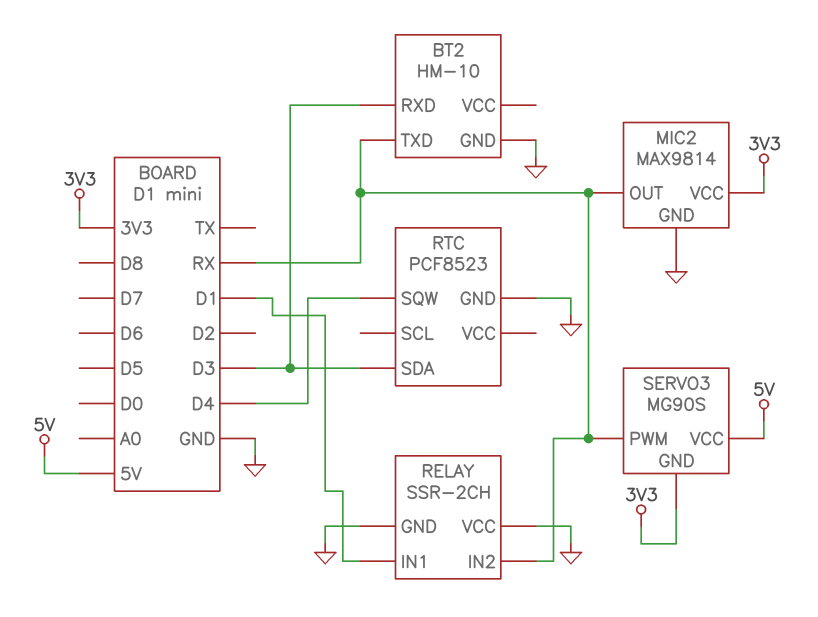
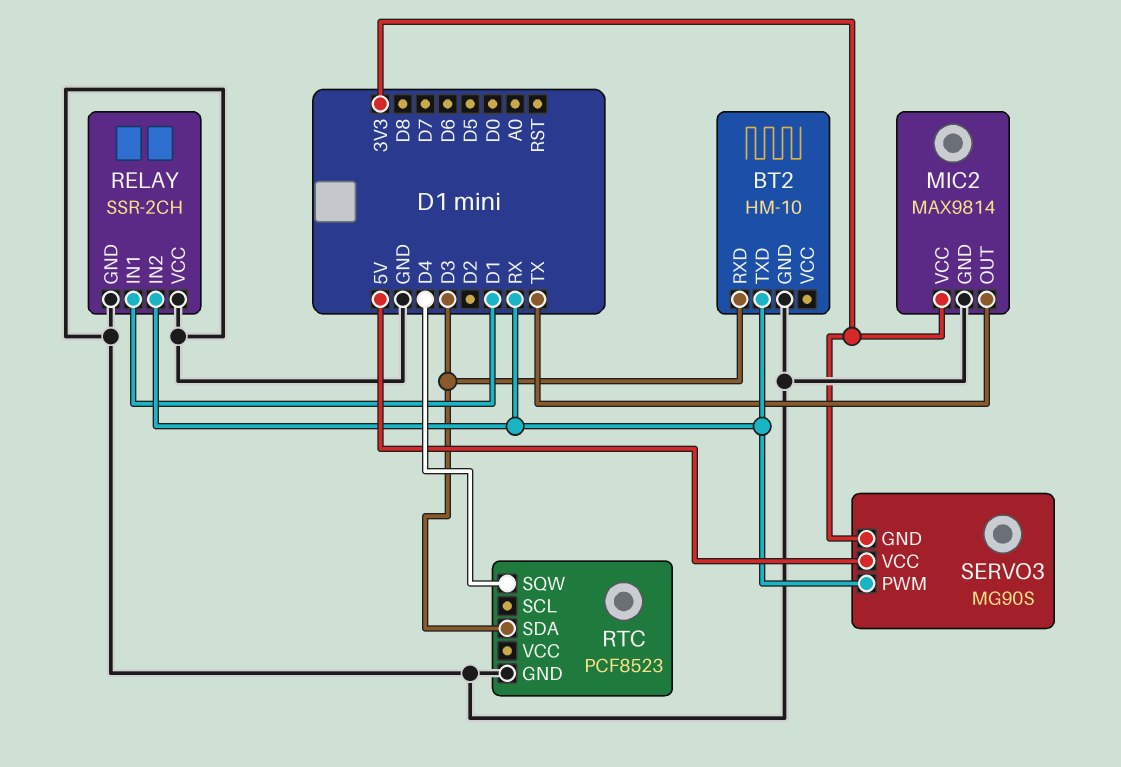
MIC2 pin OUT: RX -> TX

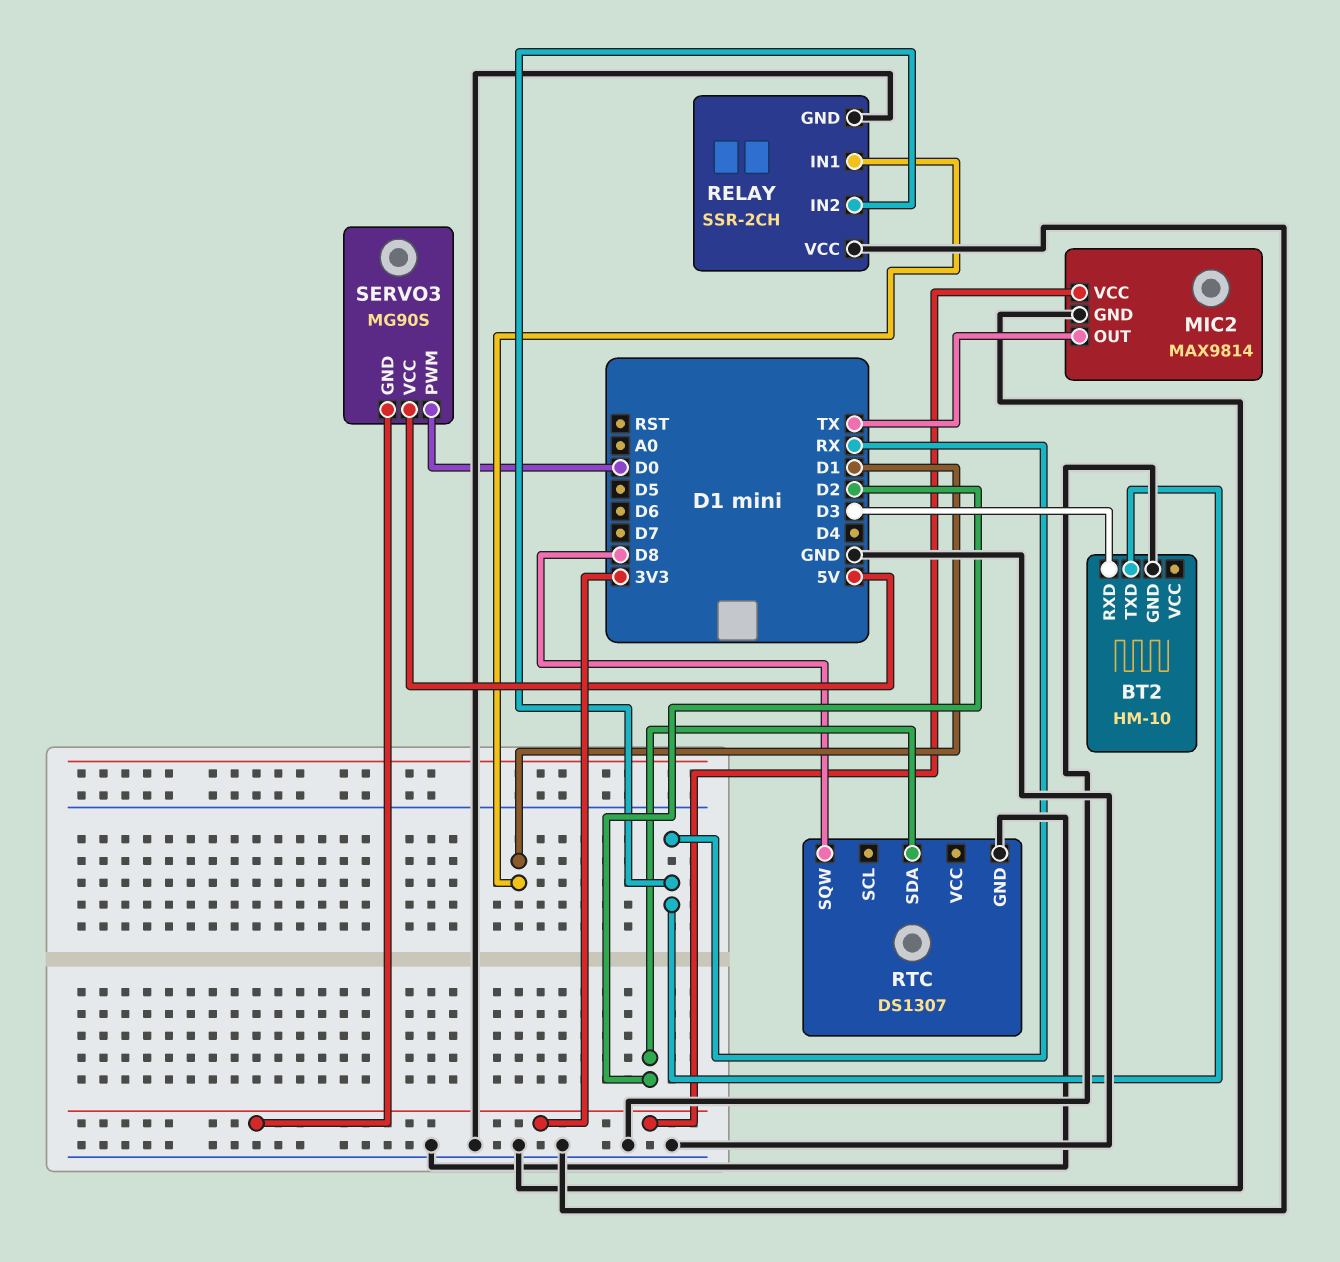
RTC: PCF8523 -> DS1307
RTC pin SDA: D3 -> D2
RTC pin SQW: D4 -> D8
SERVO3 pin PWM: RX -> D0

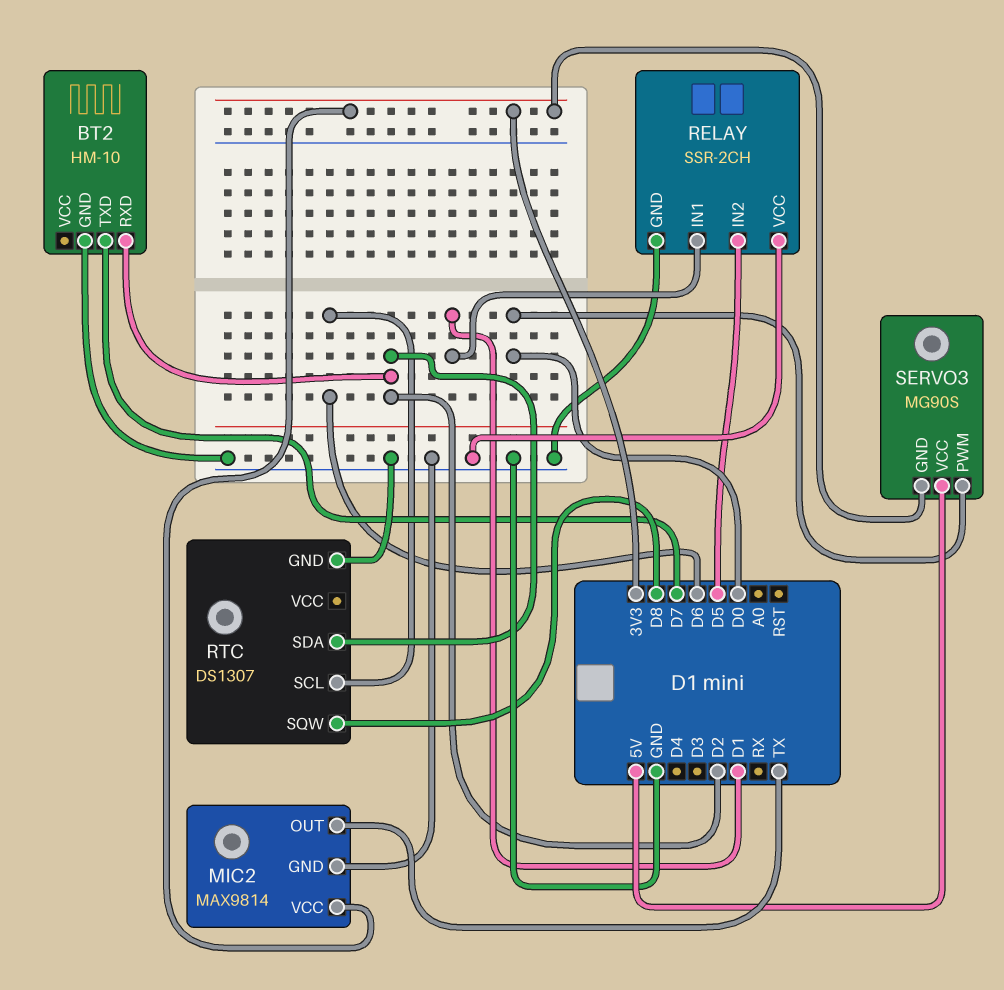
BT2 pin RXD: D3 -> D2
BT2 pin TXD: RX -> D7
RELAY pin IN2: RX -> D5
RTC pin SCL: none -> D6

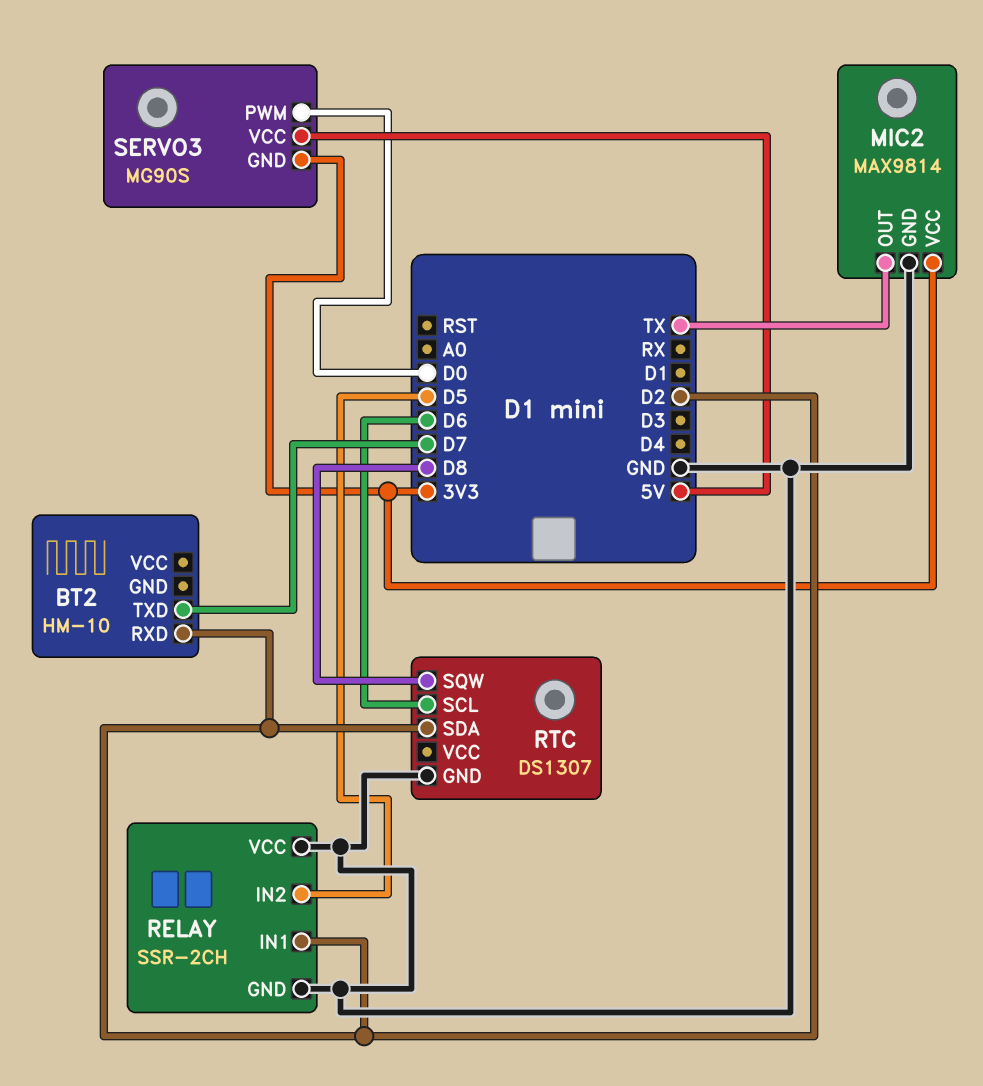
BT2 pin GND: GND -> none
RELAY pin IN1: D1 -> D2

